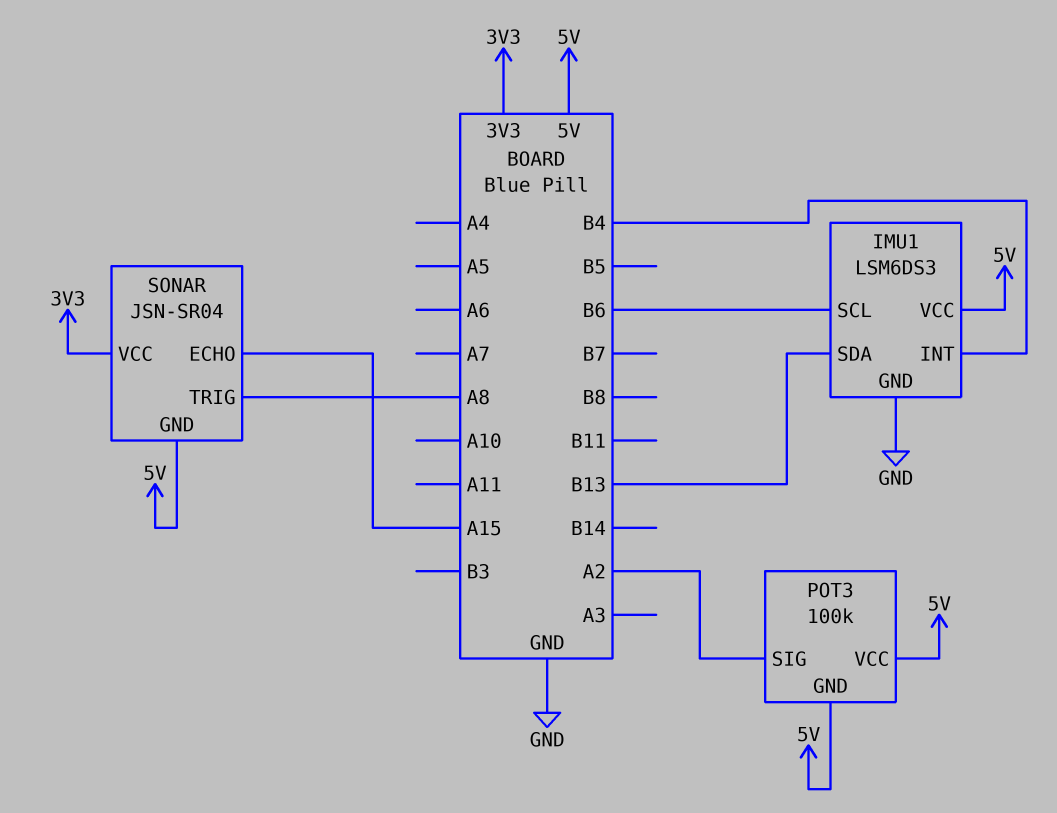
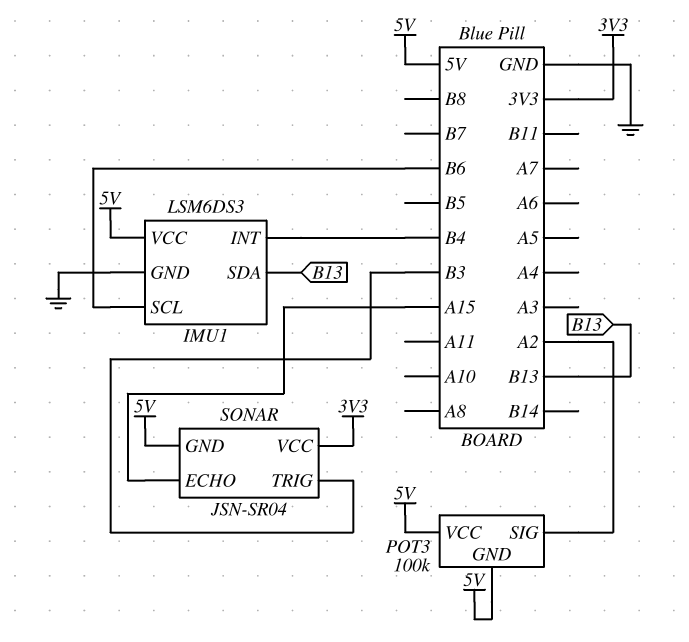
SONAR pin TRIG: A8 -> B3

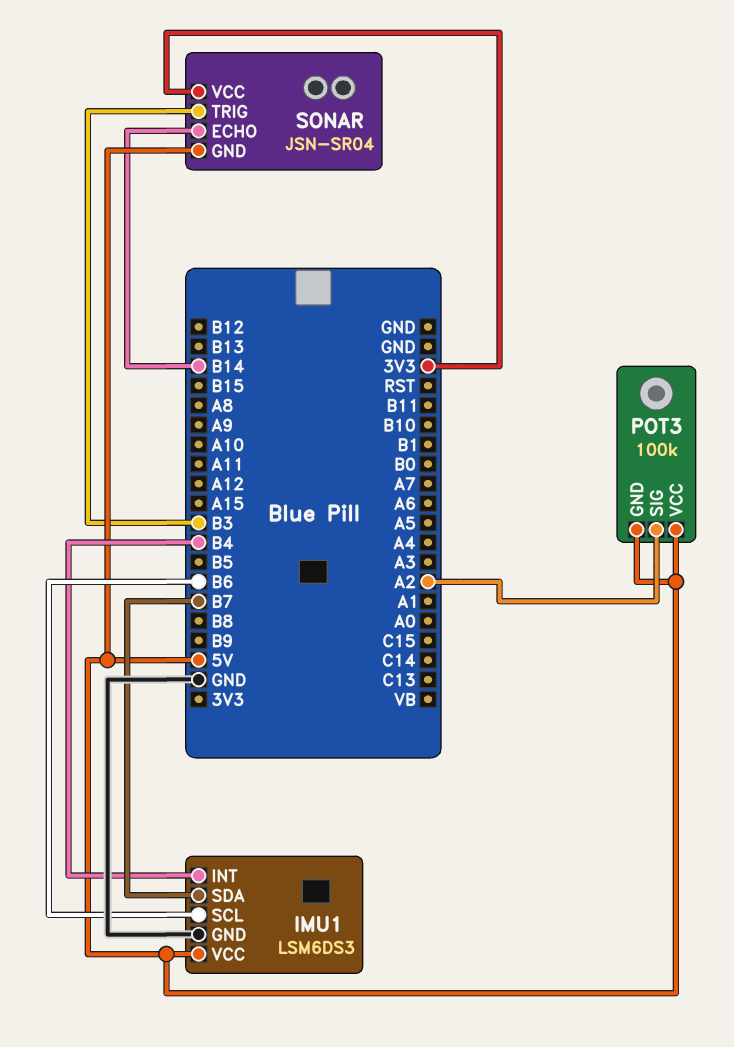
IMU1 pin SDA: B13 -> B7
SONAR pin ECHO: A15 -> B14

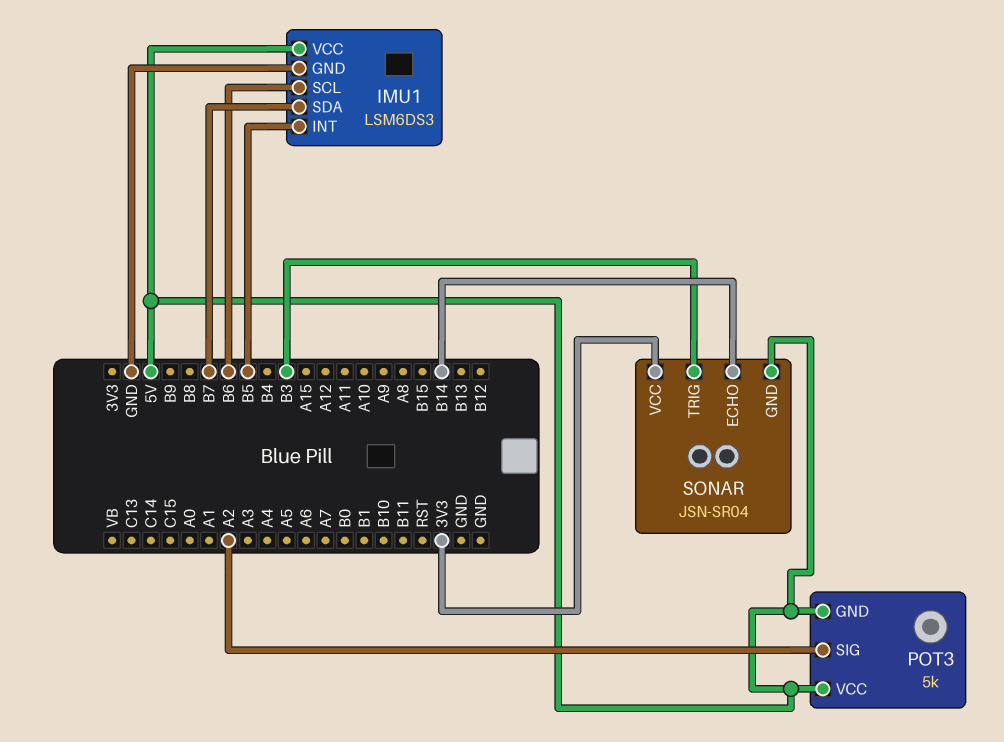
IMU1 pin INT: B4 -> B5
POT3: 100k -> 5k

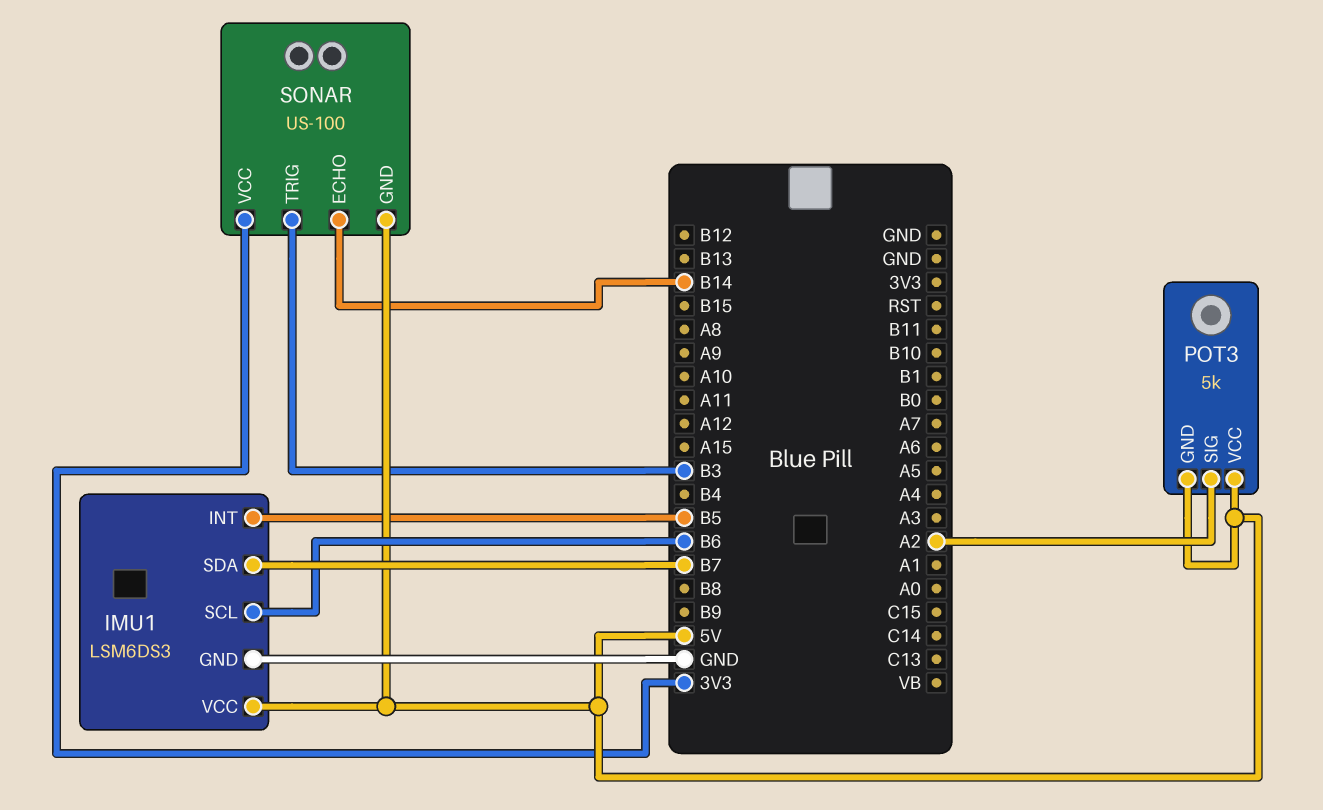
SONAR: JSN-SR04 -> US-100

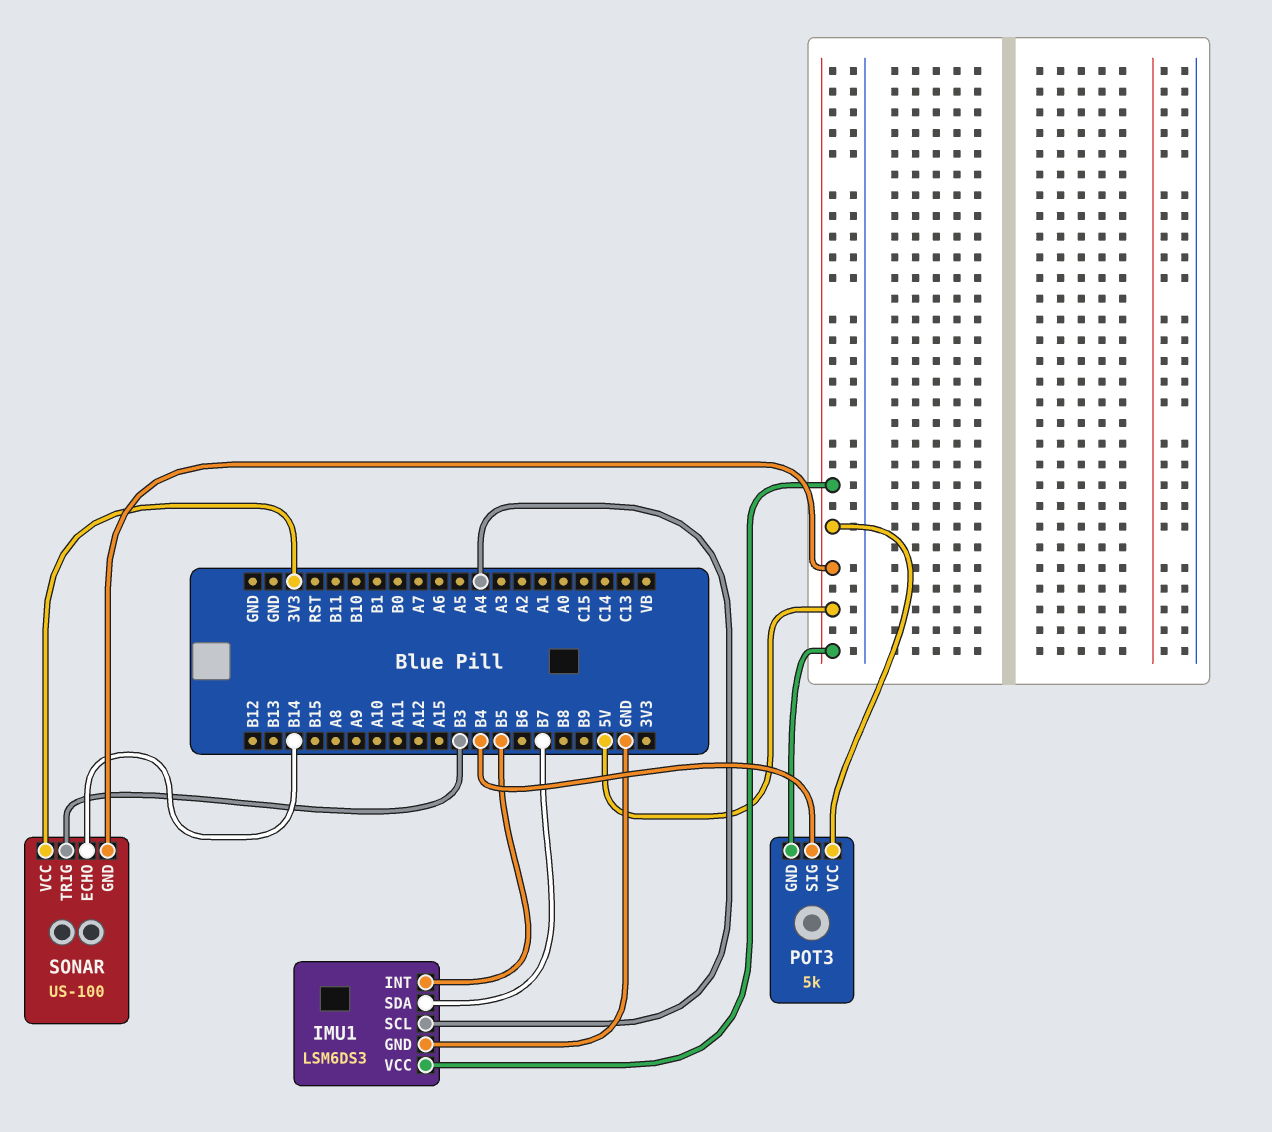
IMU1 pin SCL: B6 -> A4
POT3 pin SIG: A2 -> B4

